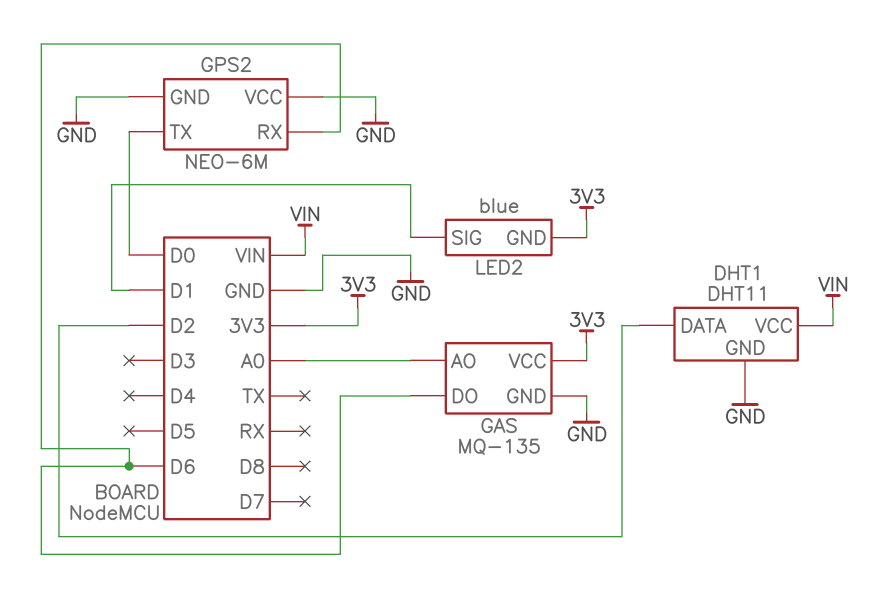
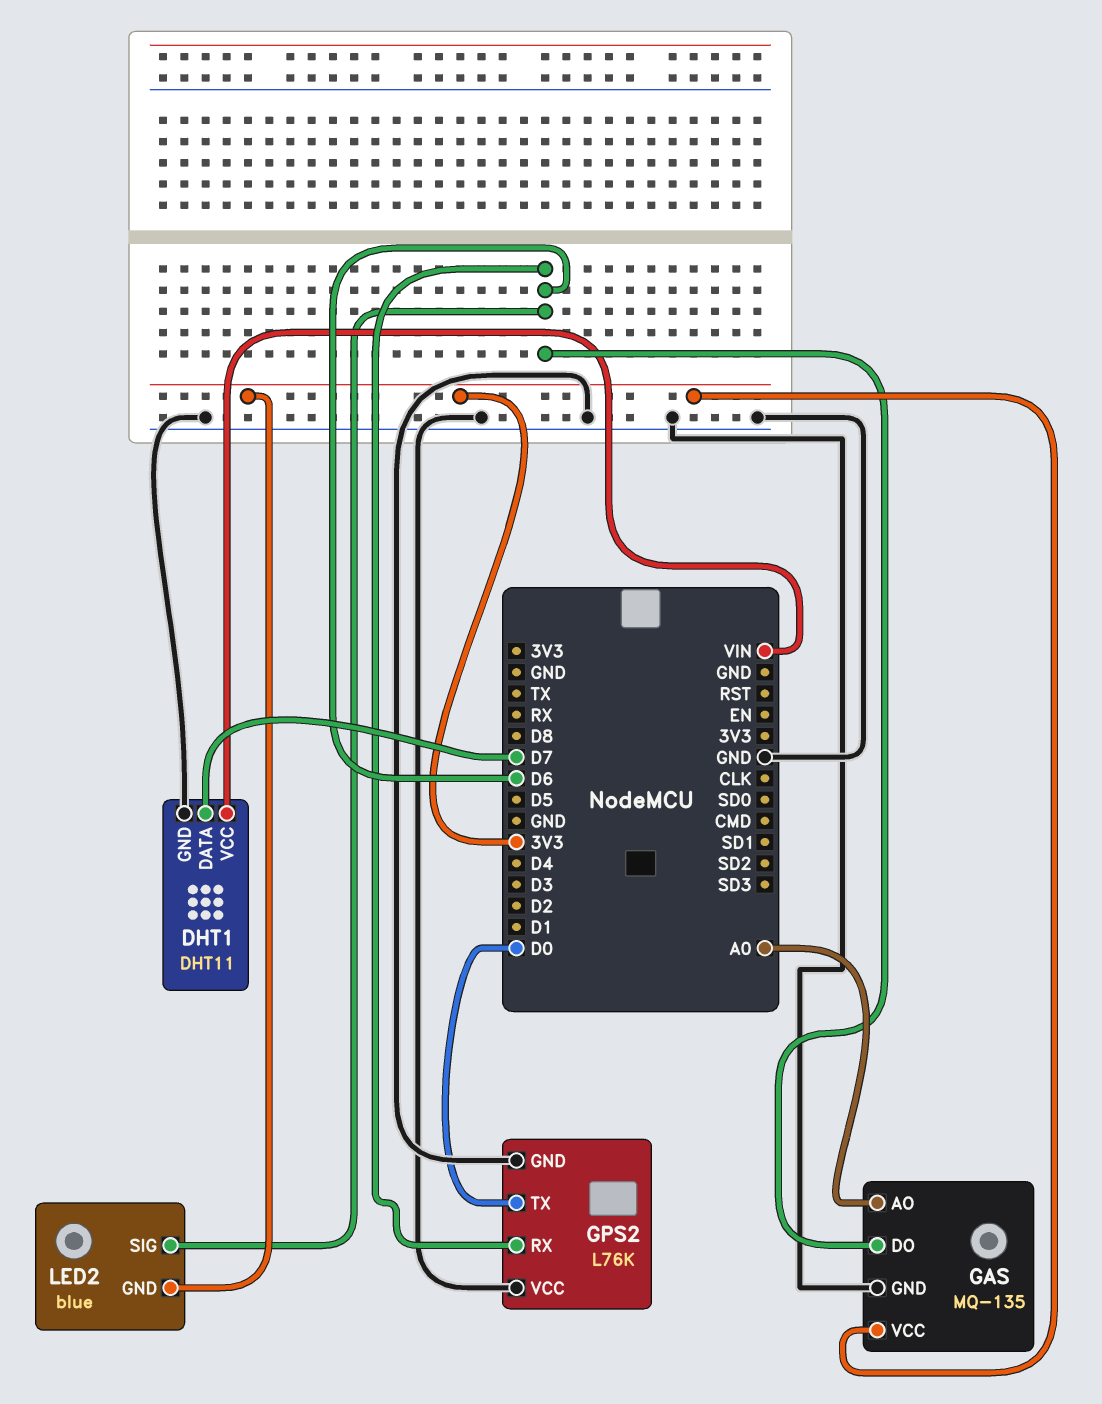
DHT1 pin DATA: D2 -> D7
GPS2: NEO-6M -> L76K
LED2 pin SIG: D1 -> D6

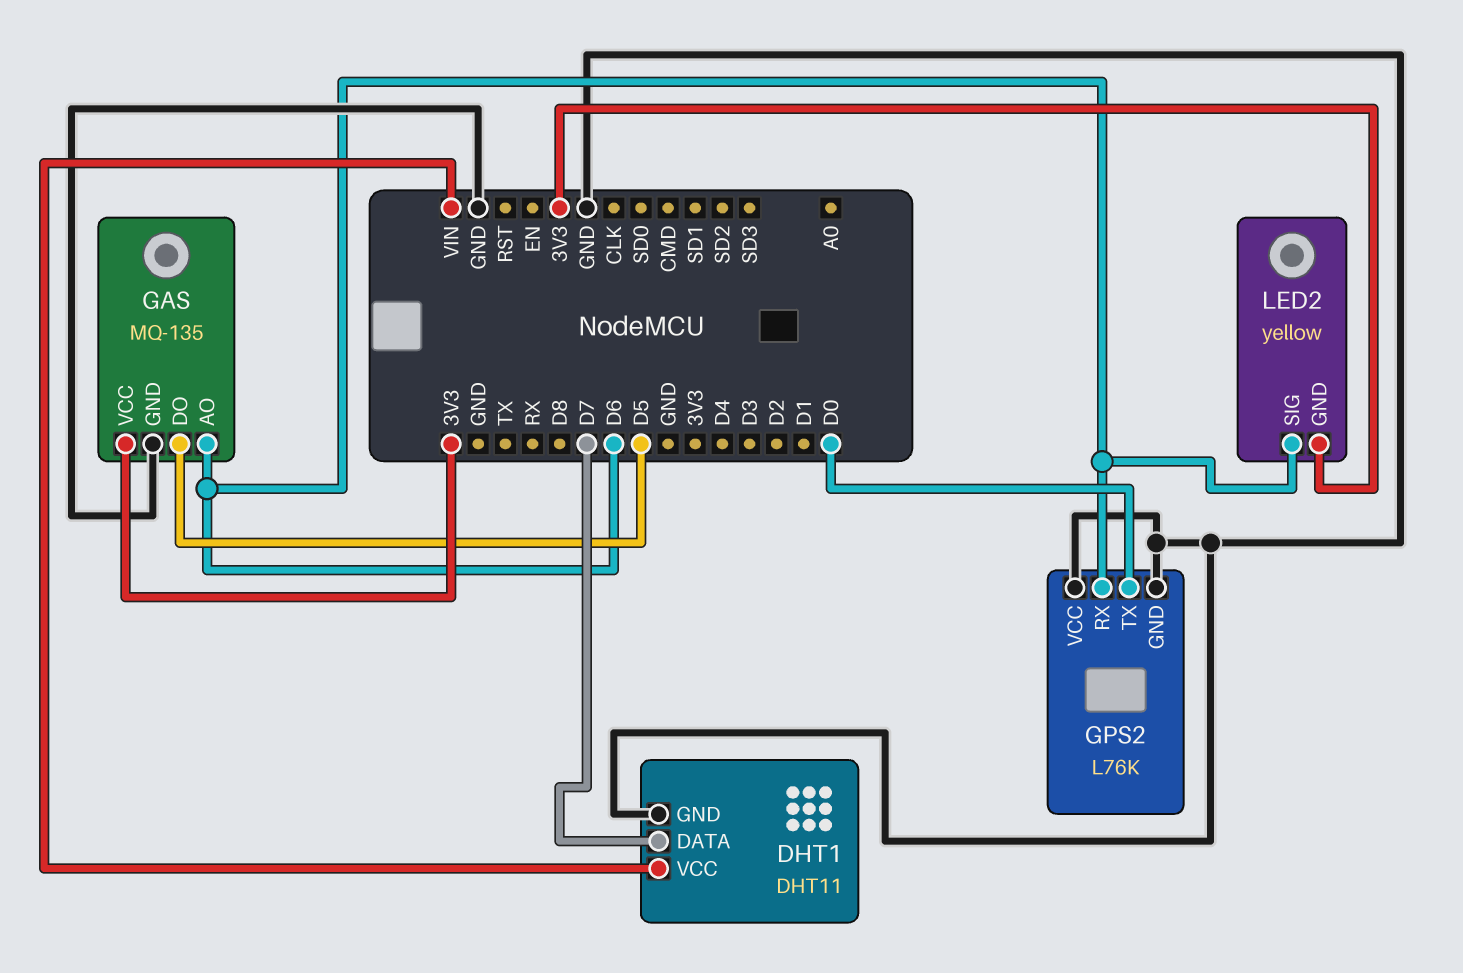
GAS pin AO: A0 -> D6
GAS pin DO: D6 -> D5
LED2: blue -> yellow

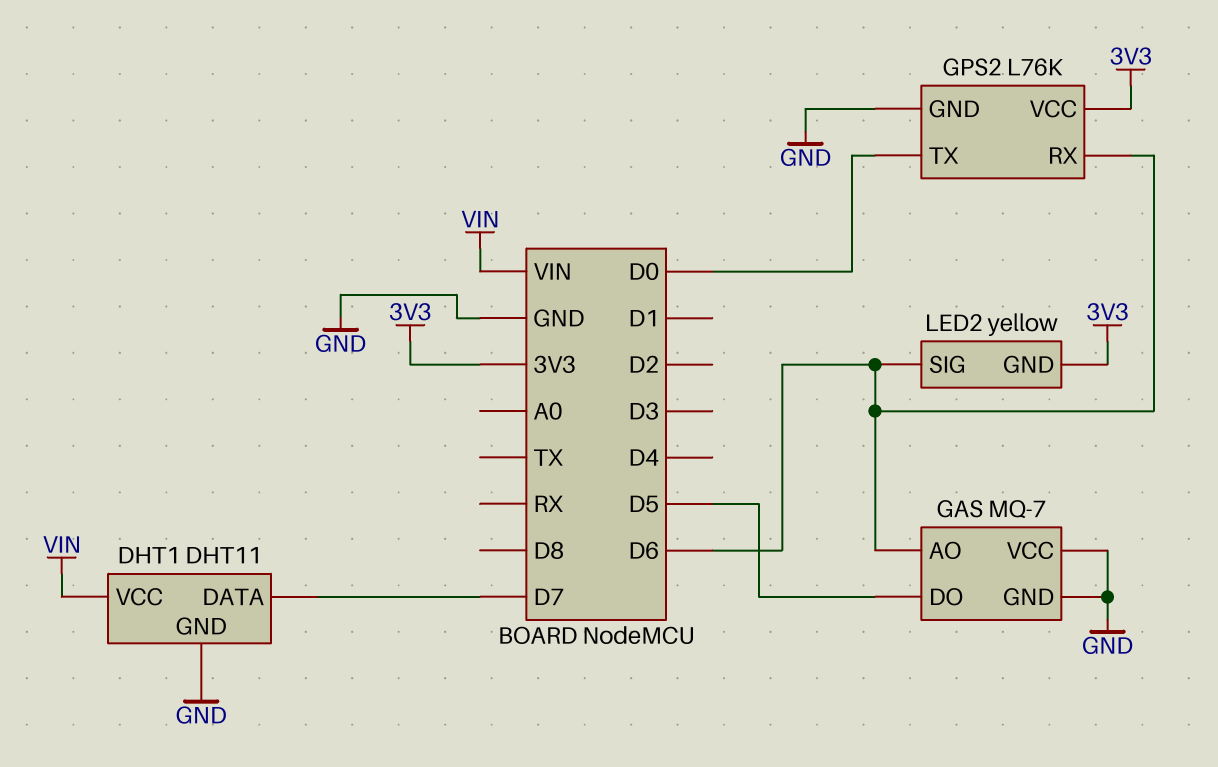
GAS: MQ-135 -> MQ-7
GAS pin VCC: 3V3 -> GND
GPS2 pin VCC: GND -> 3V3

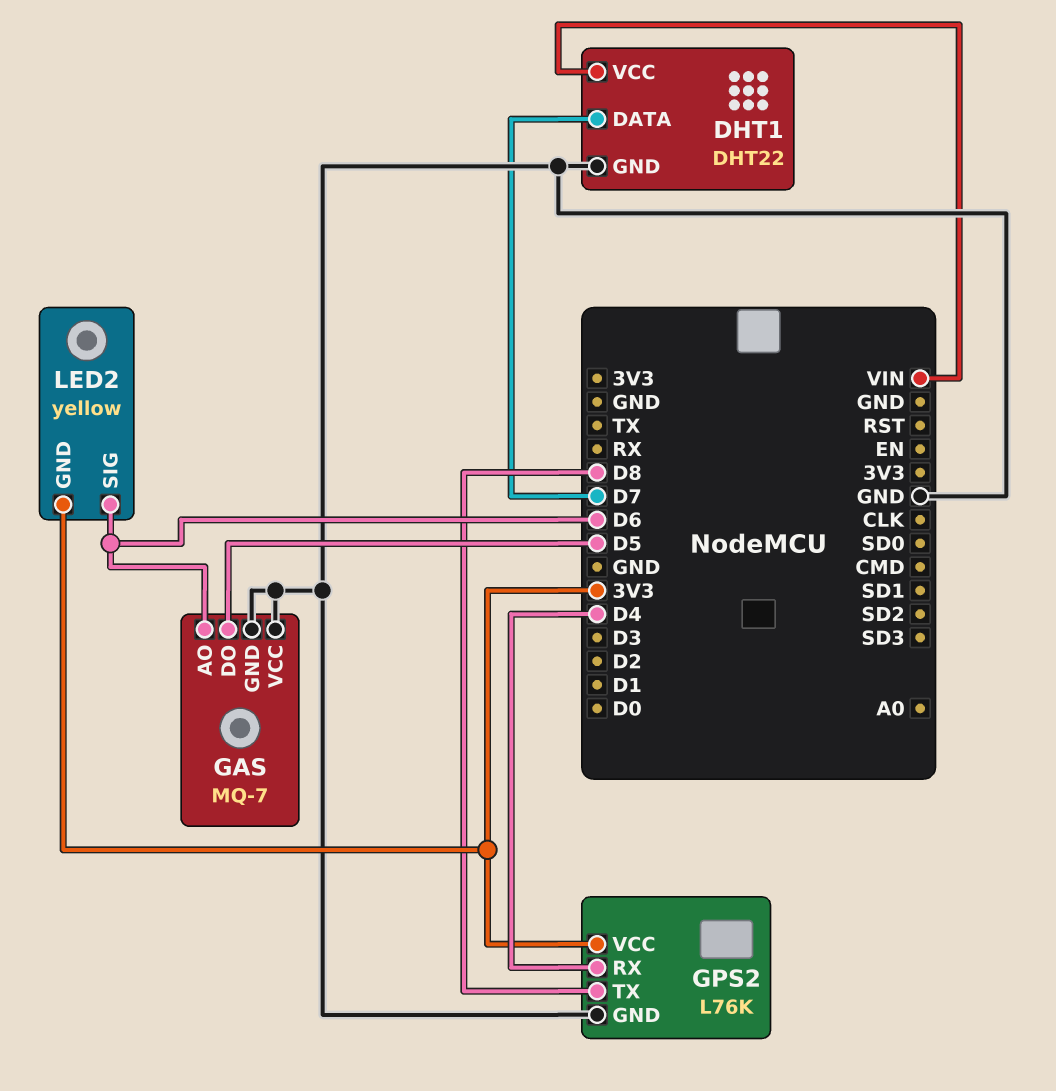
DHT1: DHT11 -> DHT22
GPS2 pin RX: D6 -> D4
GPS2 pin TX: D0 -> D8

